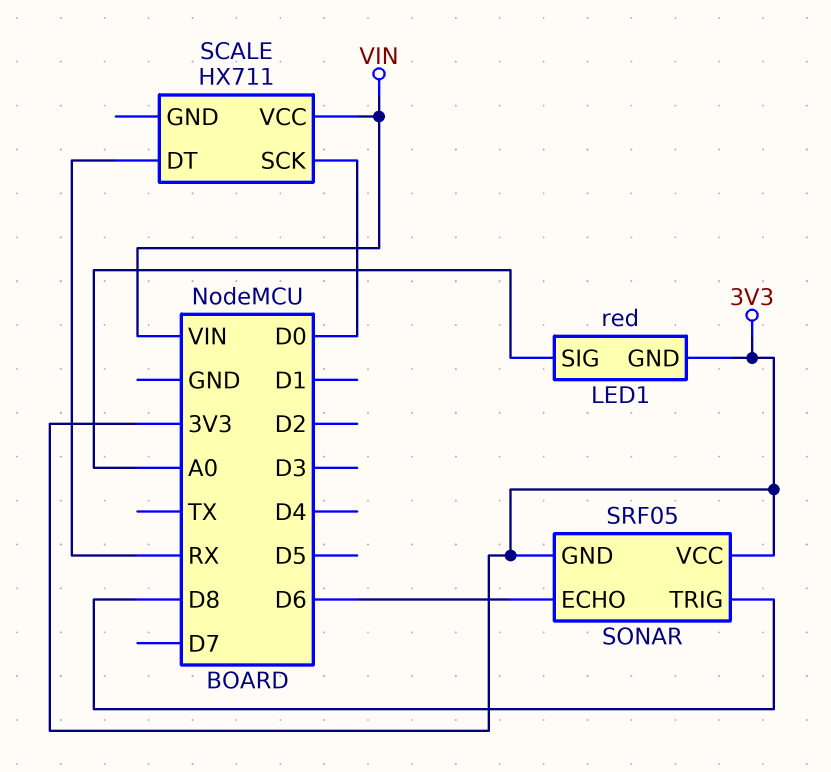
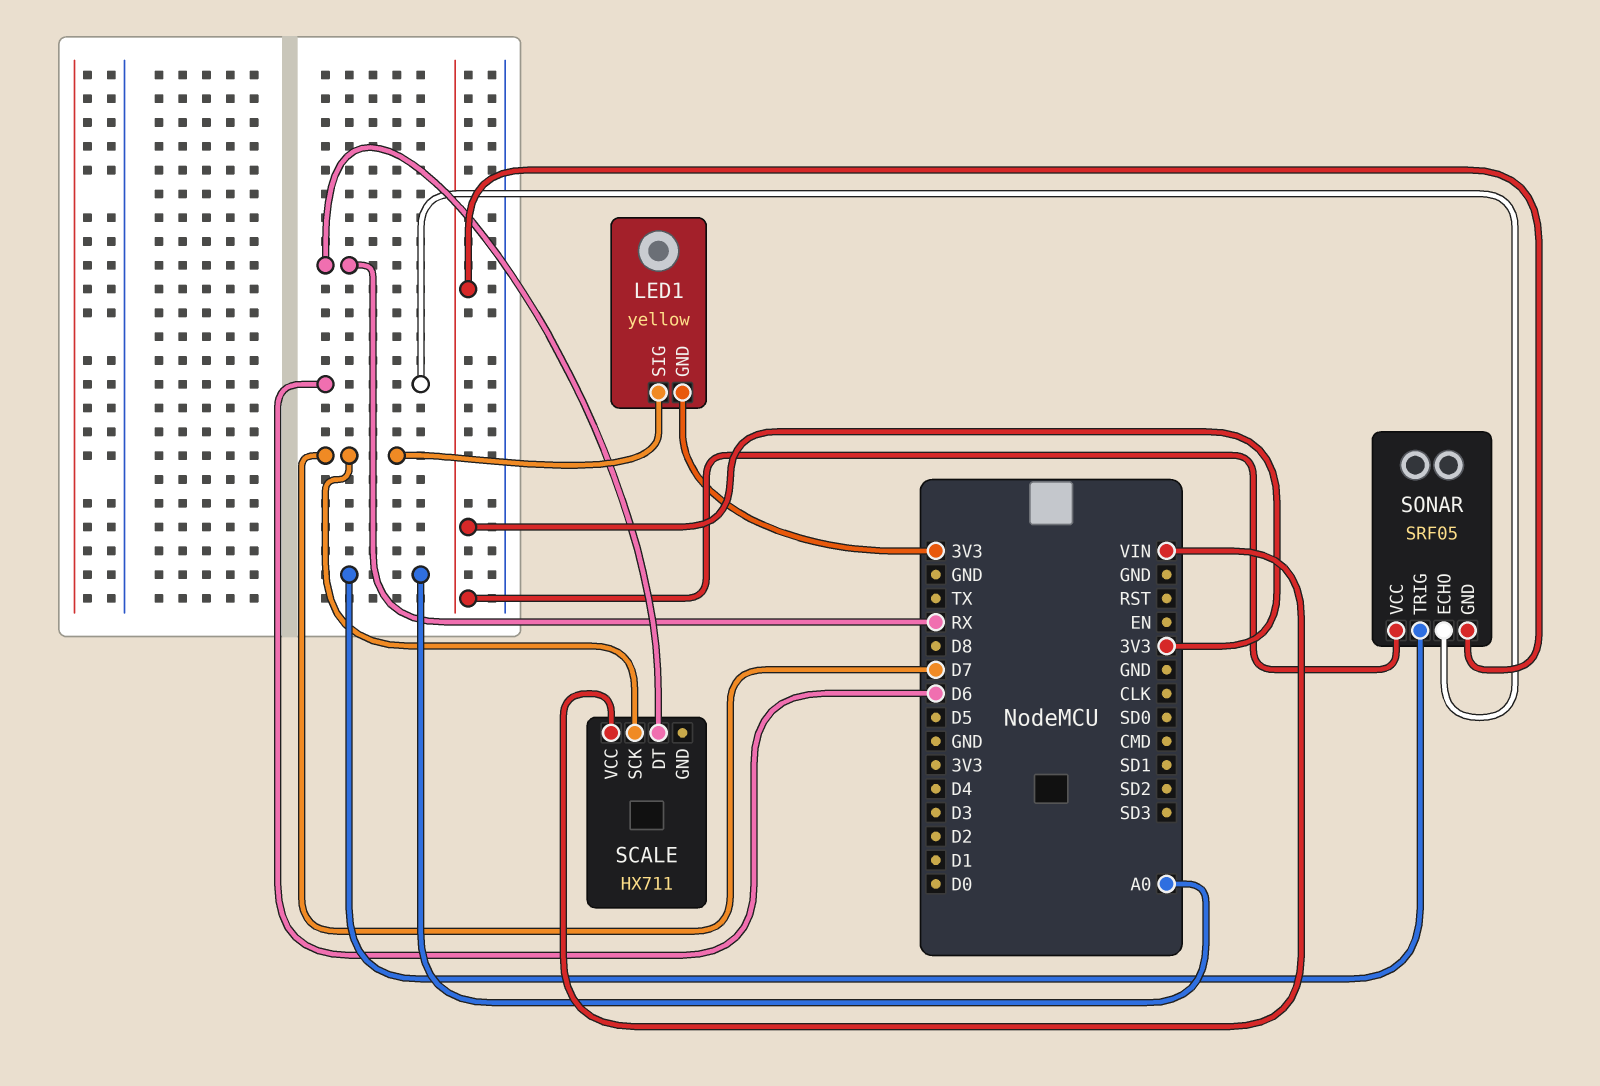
LED1: red -> yellow
LED1 pin SIG: A0 -> D7
SCALE pin SCK: D0 -> D7
SONAR pin TRIG: D8 -> A0

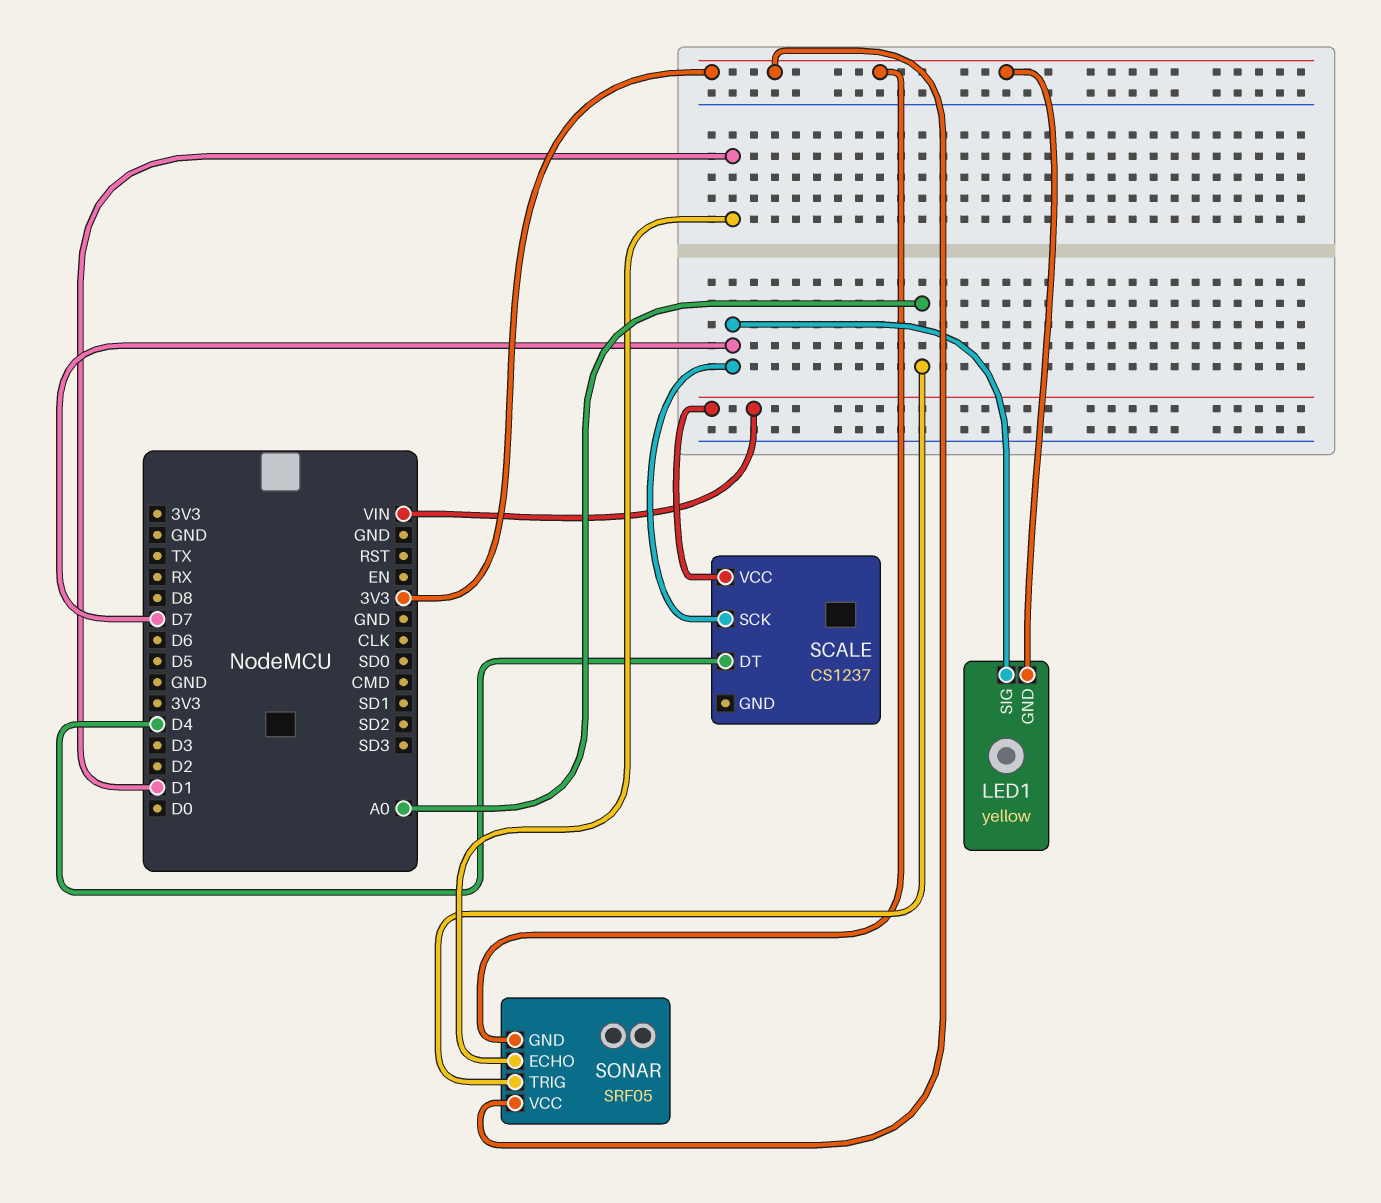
SCALE: HX711 -> CS1237
SCALE pin DT: RX -> D4
SONAR pin ECHO: D6 -> D1

